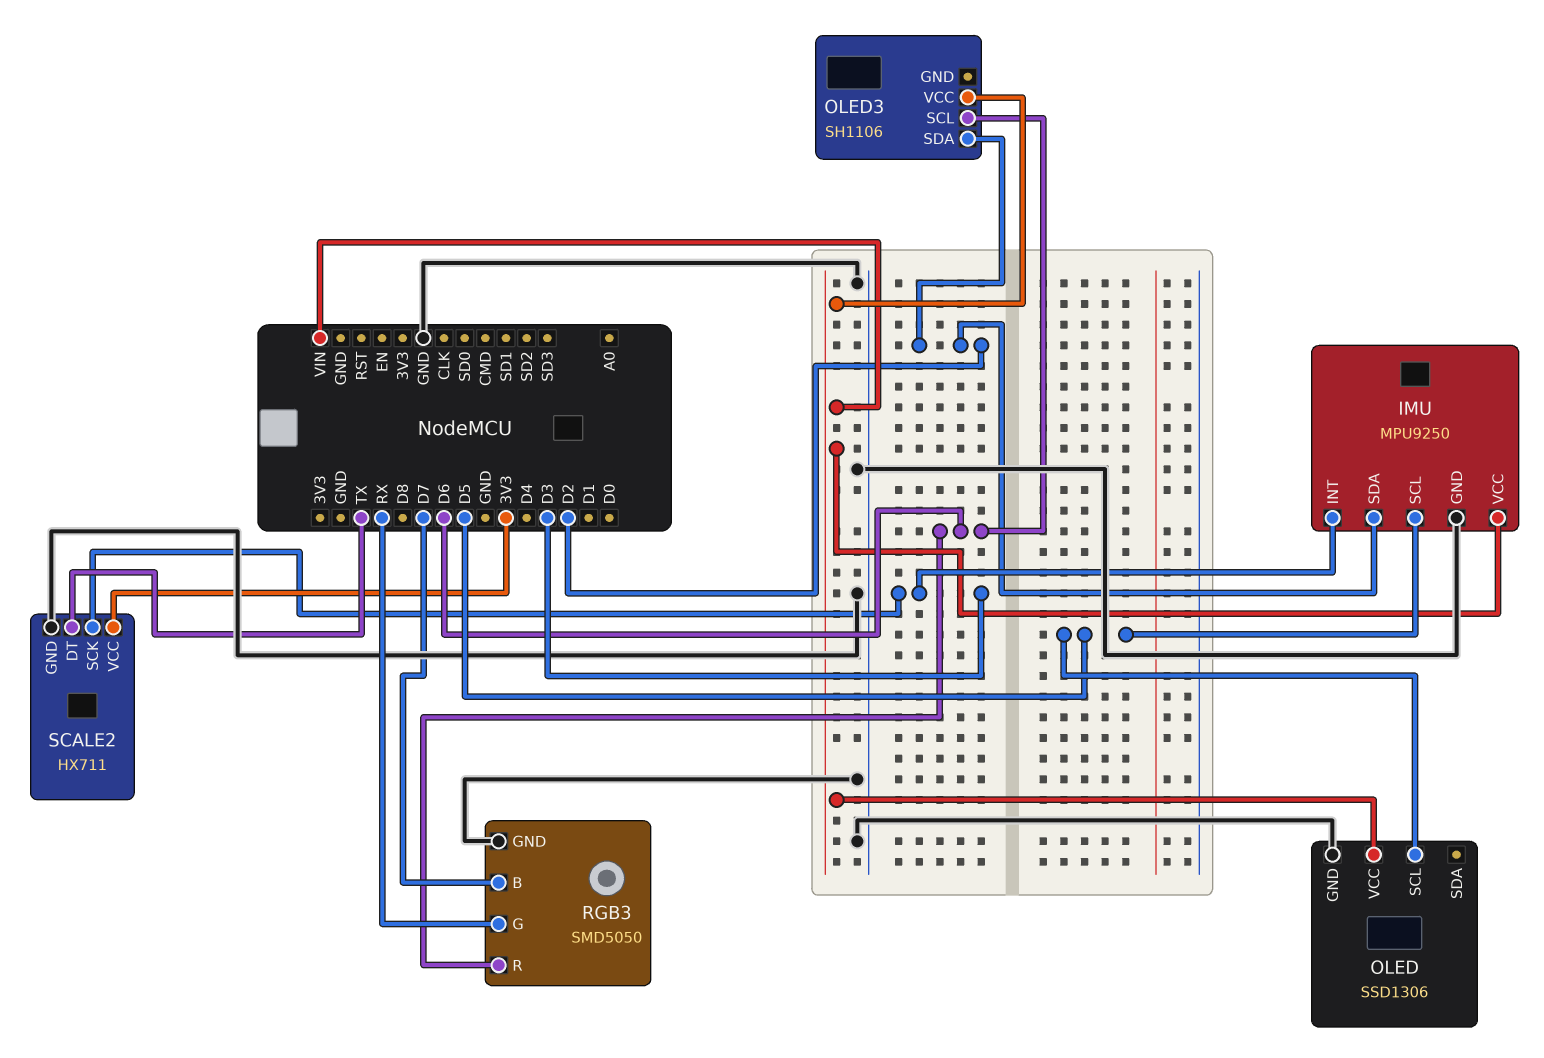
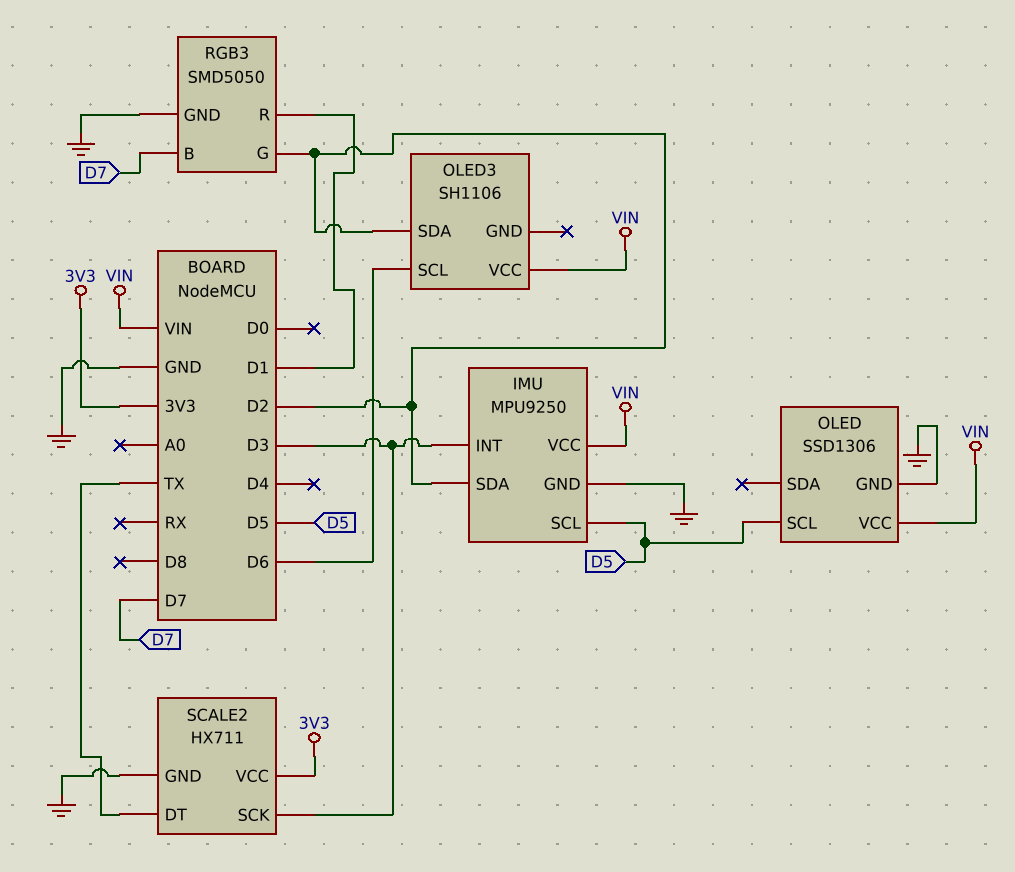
RGB3 pin G: RX -> D2
RGB3 pin R: D6 -> D1

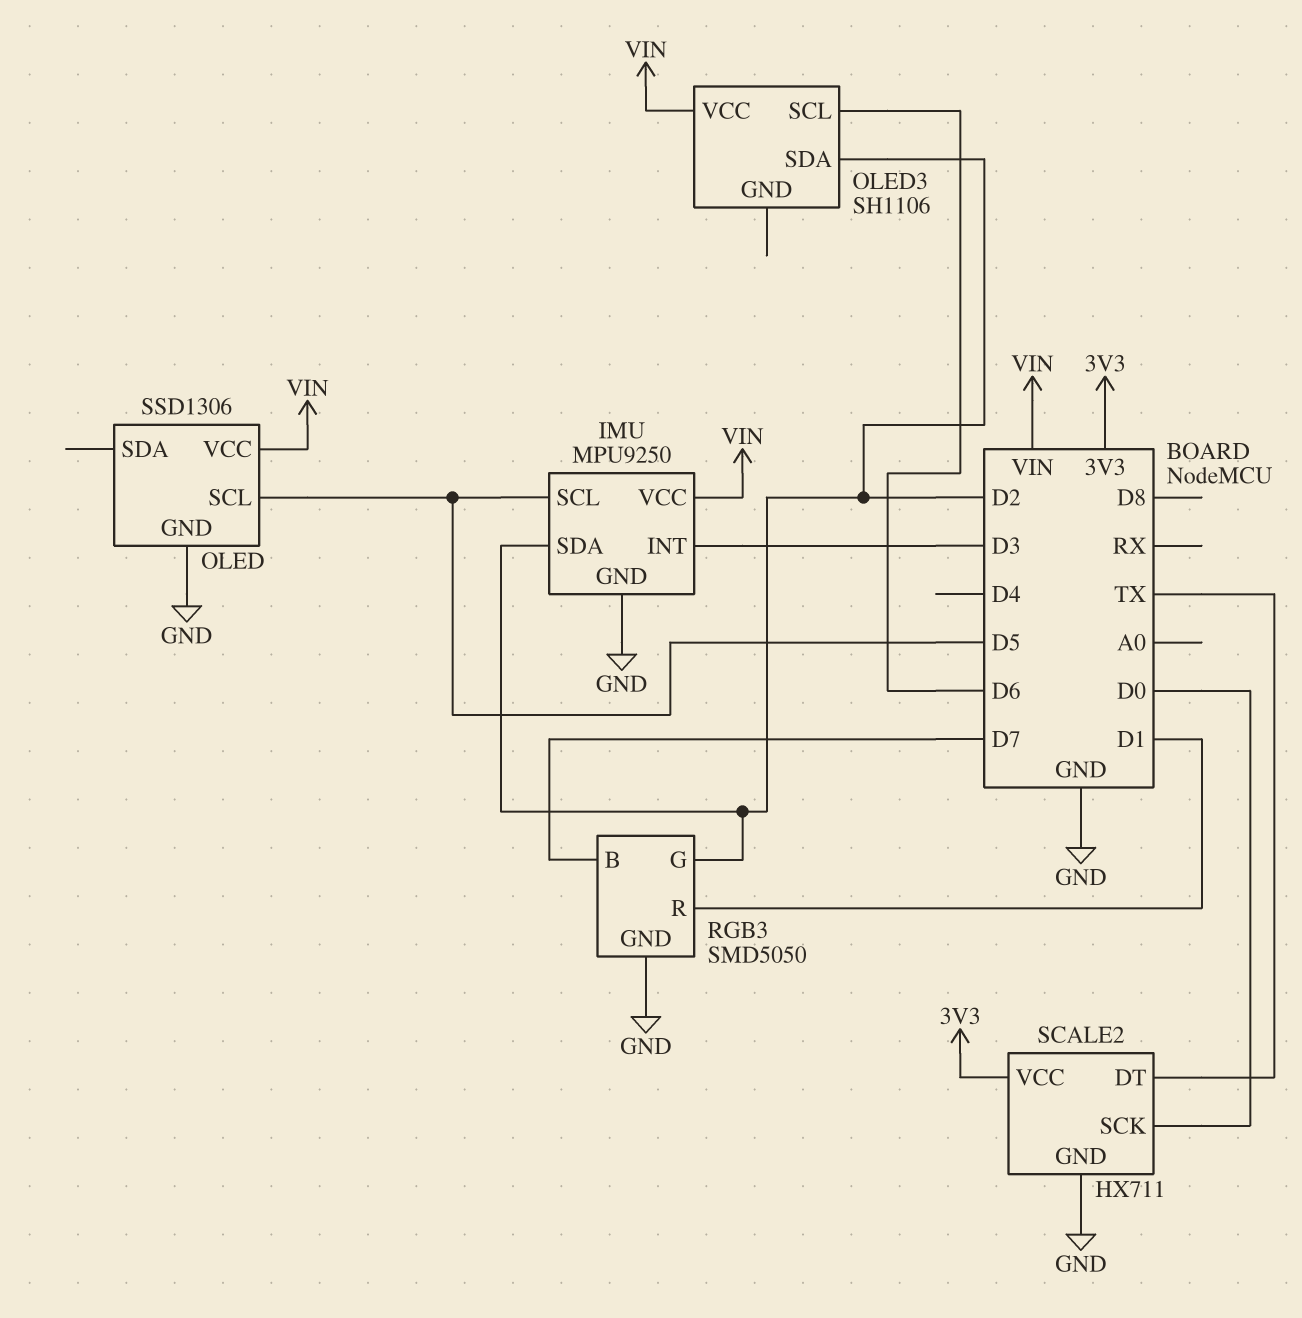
SCALE2 pin SCK: D3 -> D0

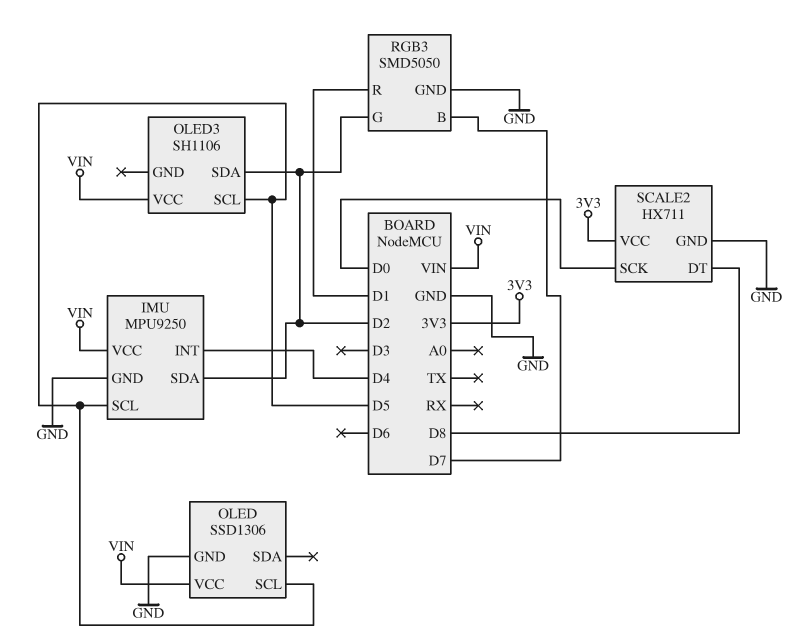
IMU pin INT: D3 -> D4
OLED3 pin SCL: D6 -> D5
SCALE2 pin DT: TX -> D8

